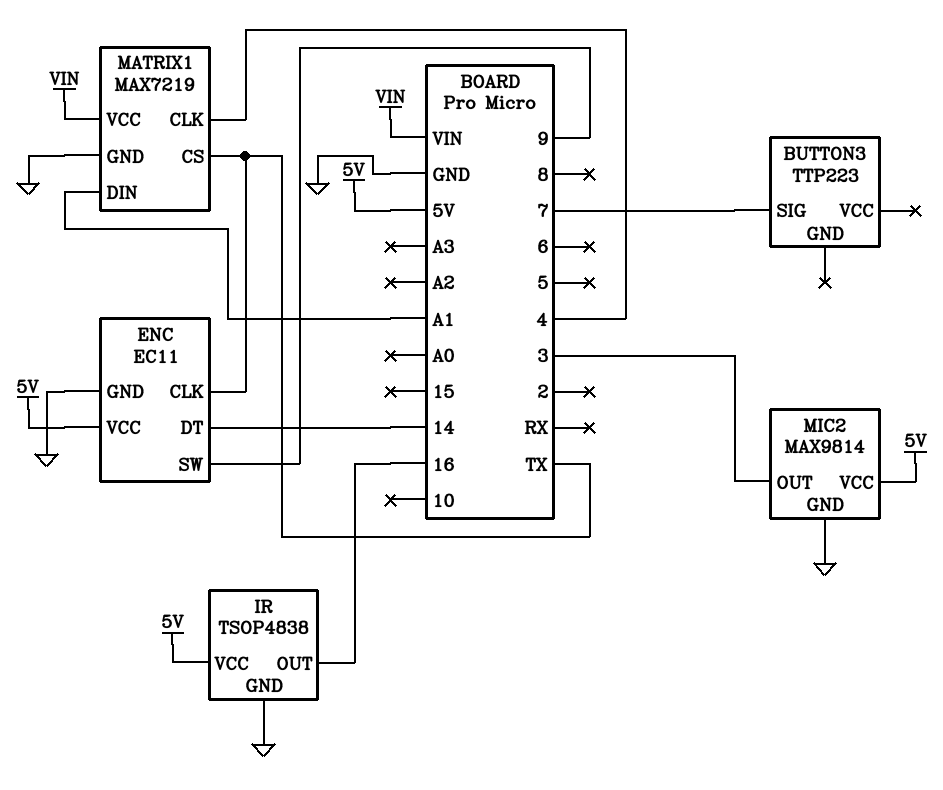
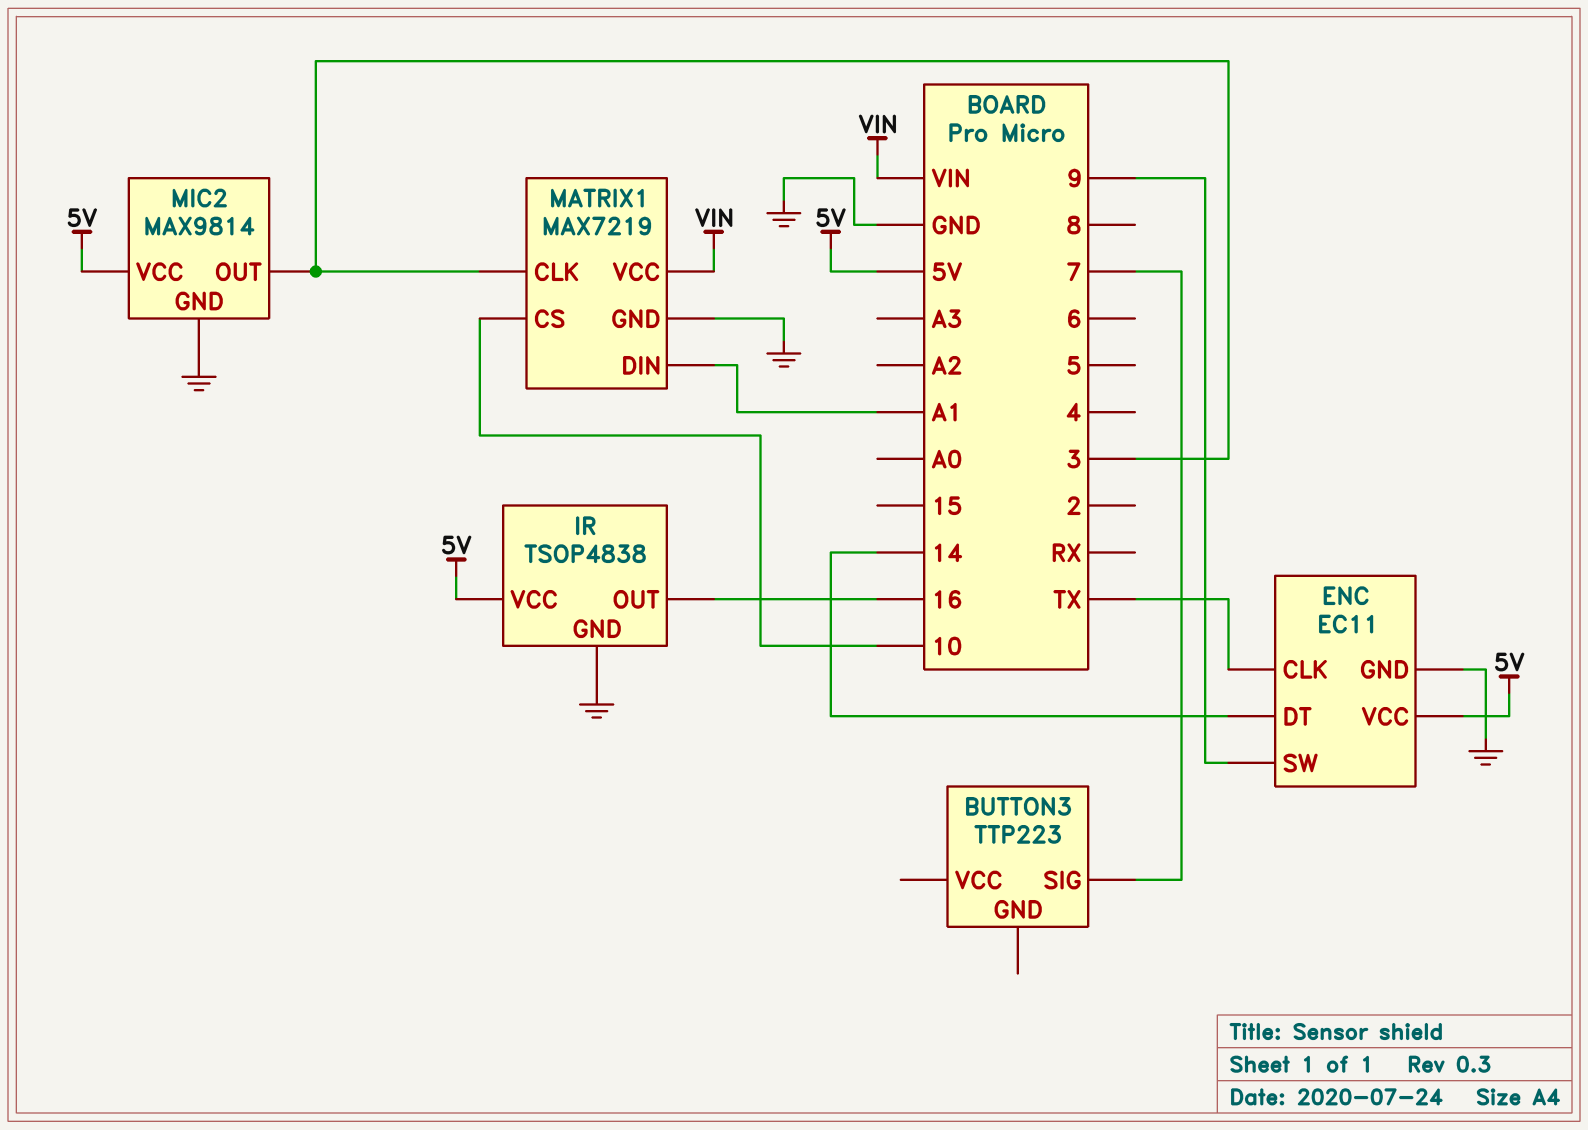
MATRIX1 pin CLK: 4 -> 3
MATRIX1 pin CS: TX -> 10

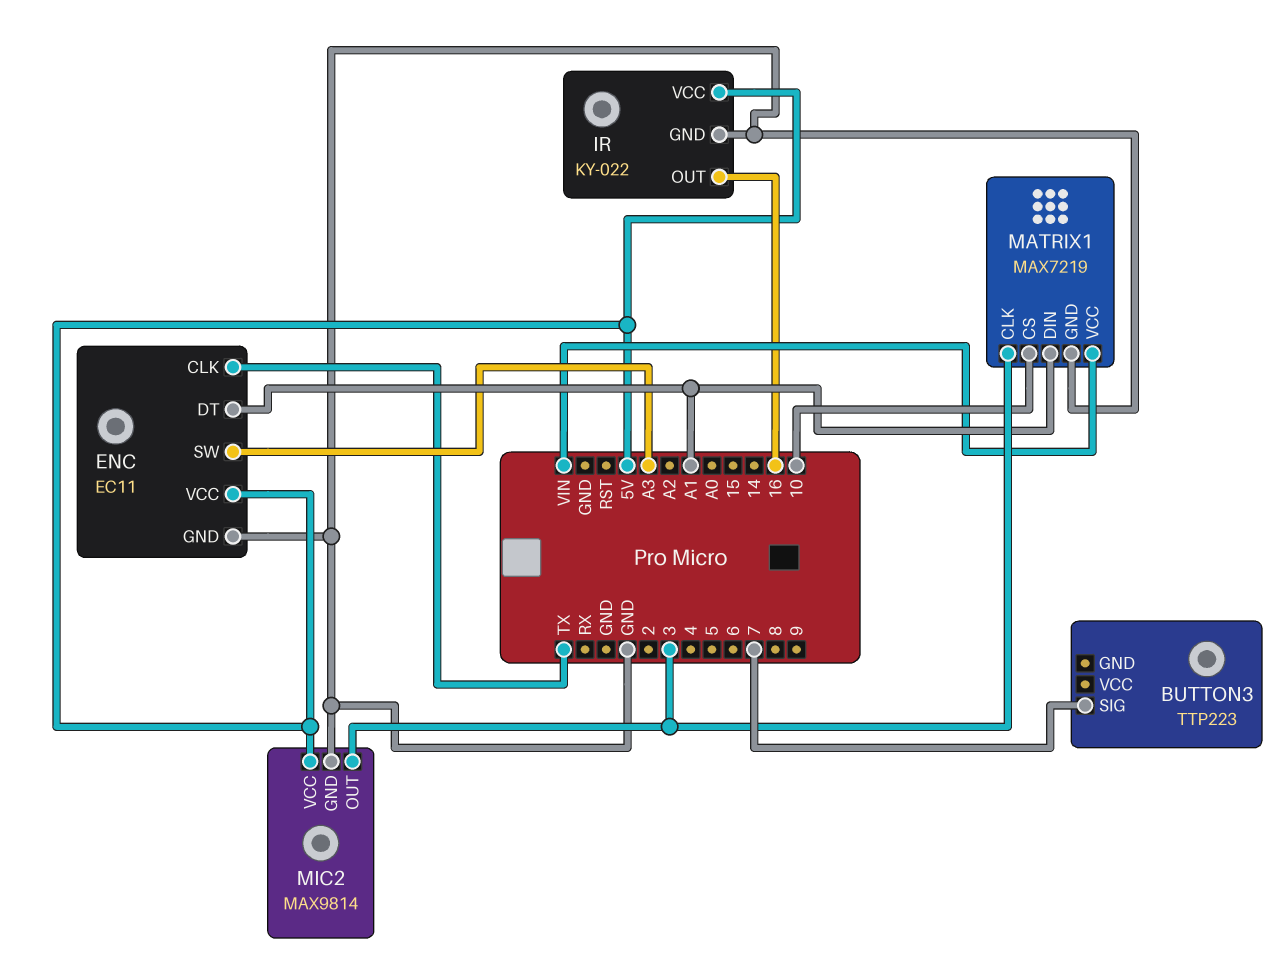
ENC pin DT: 14 -> A1
ENC pin SW: 9 -> A3
IR: TSOP4838 -> KY-022

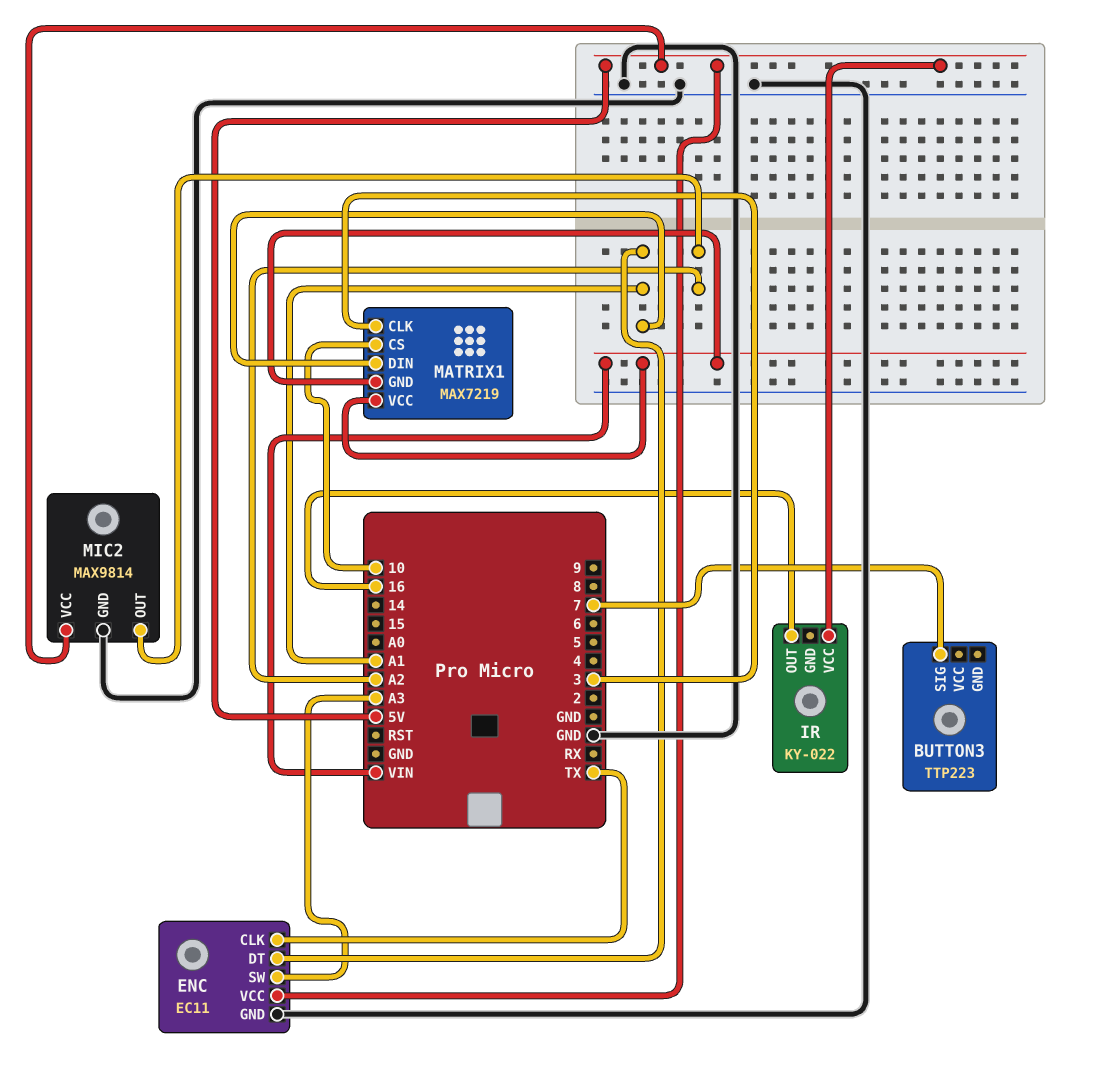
IR pin GND: GND -> none
MATRIX1 pin GND: GND -> VIN
MIC2 pin OUT: 3 -> A2

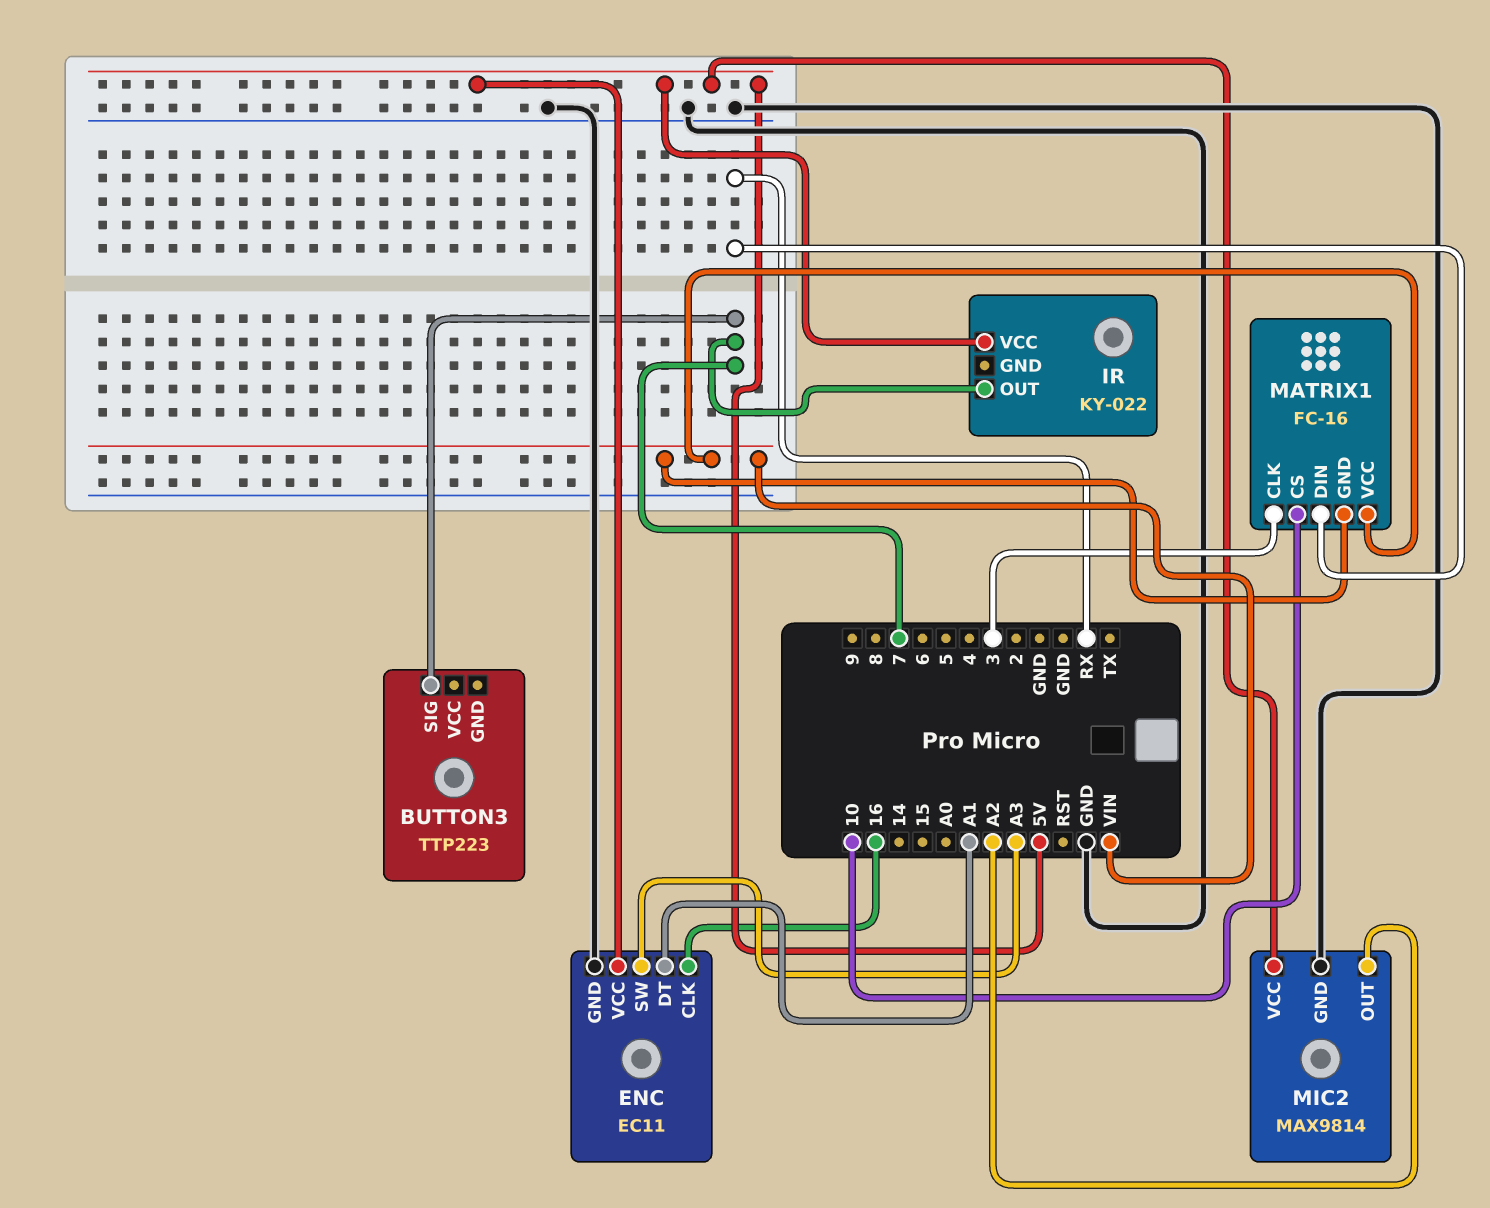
ENC pin CLK: TX -> 16
IR pin OUT: 16 -> 7
MATRIX1: MAX7219 -> FC-16
MATRIX1 pin DIN: A1 -> RX

